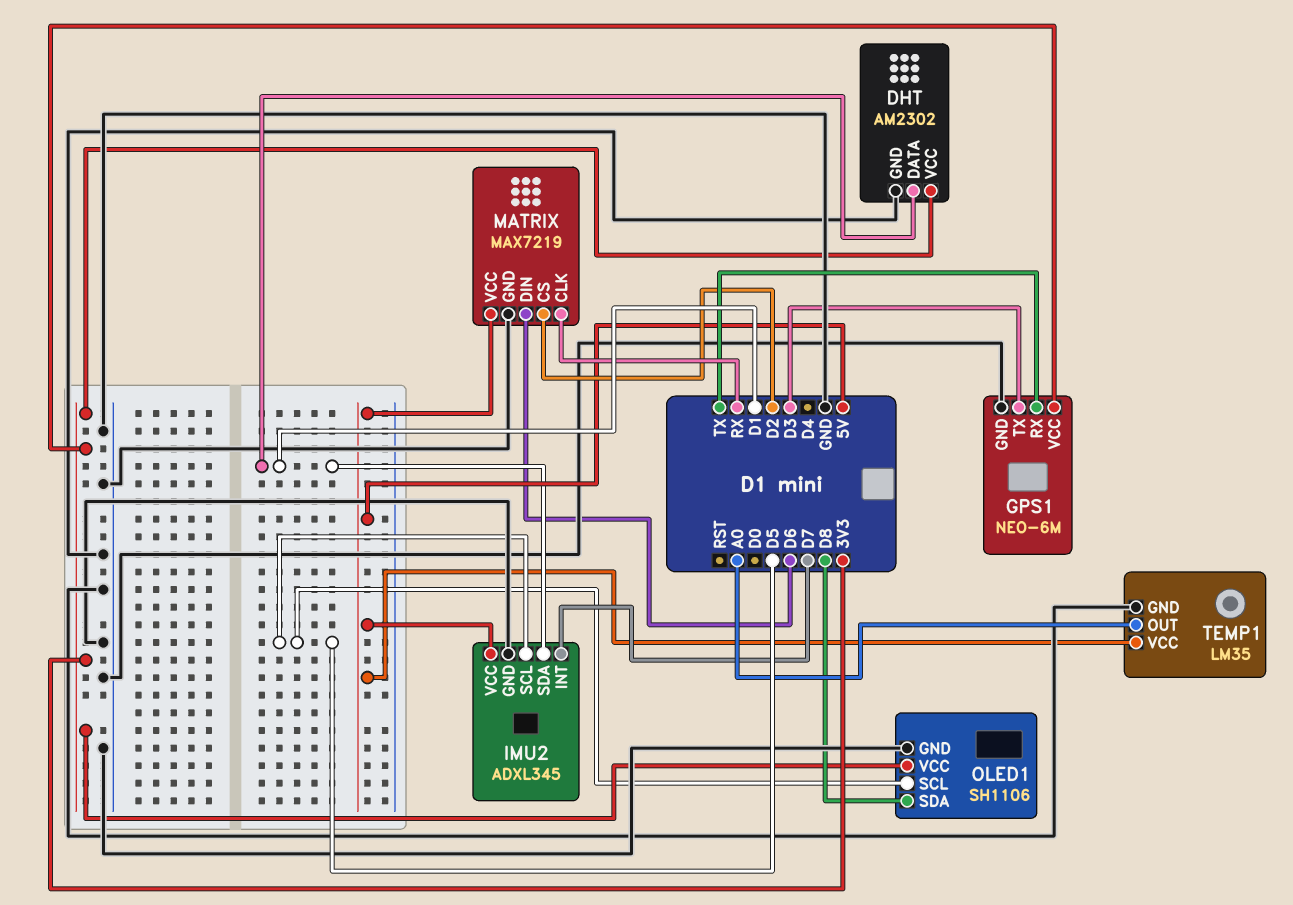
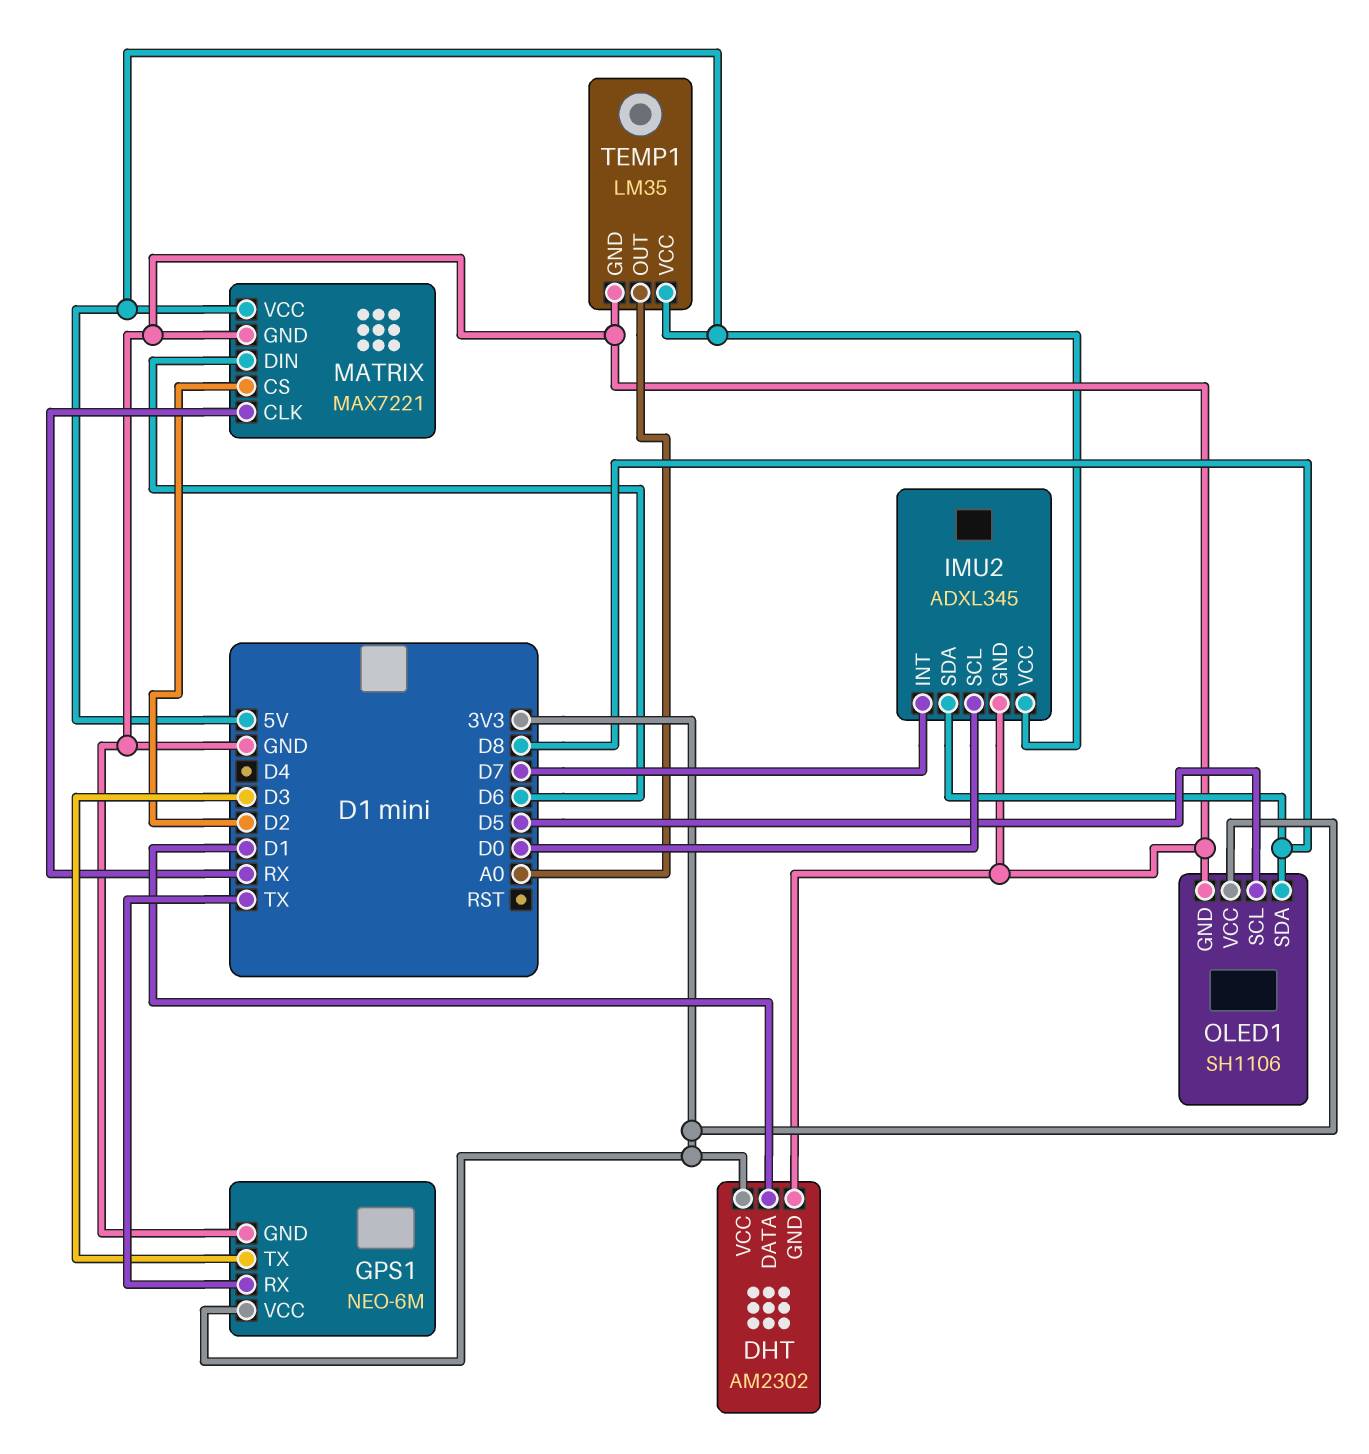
IMU2 pin SCL: D5 -> D0
IMU2 pin SDA: D1 -> D8
MATRIX: MAX7219 -> MAX7221

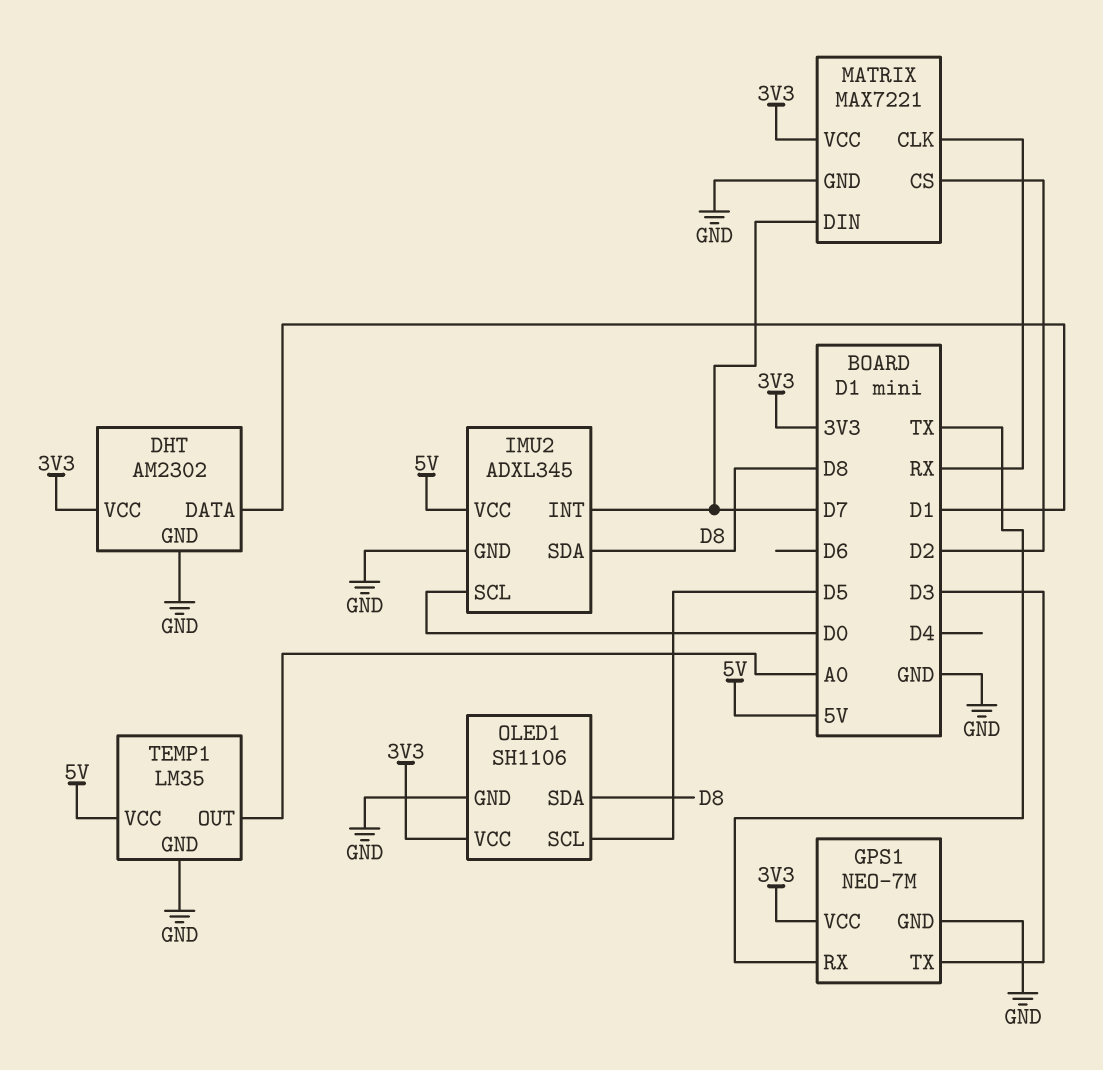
GPS1: NEO-6M -> NEO-7M
MATRIX pin DIN: D6 -> D7
MATRIX pin VCC: 5V -> 3V3

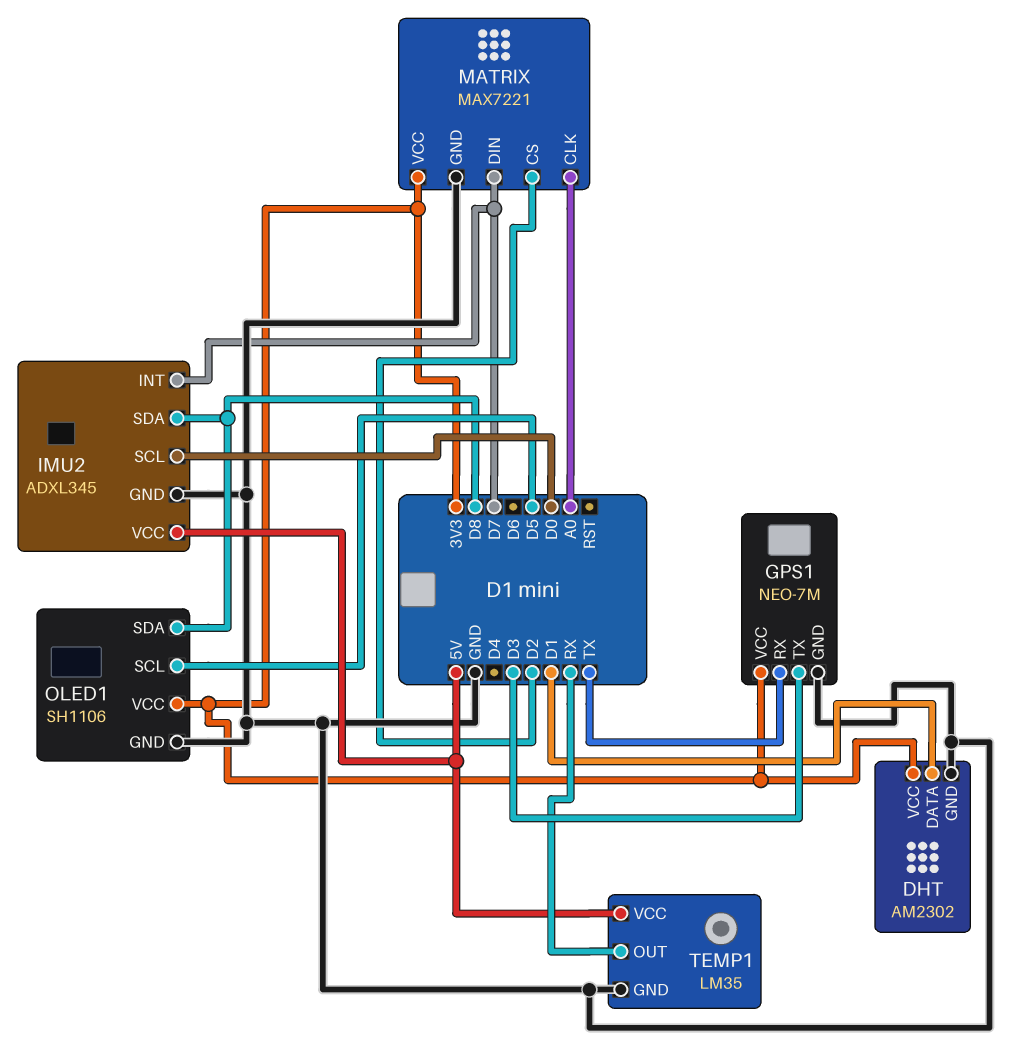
MATRIX pin CLK: RX -> A0
TEMP1 pin OUT: A0 -> RX

